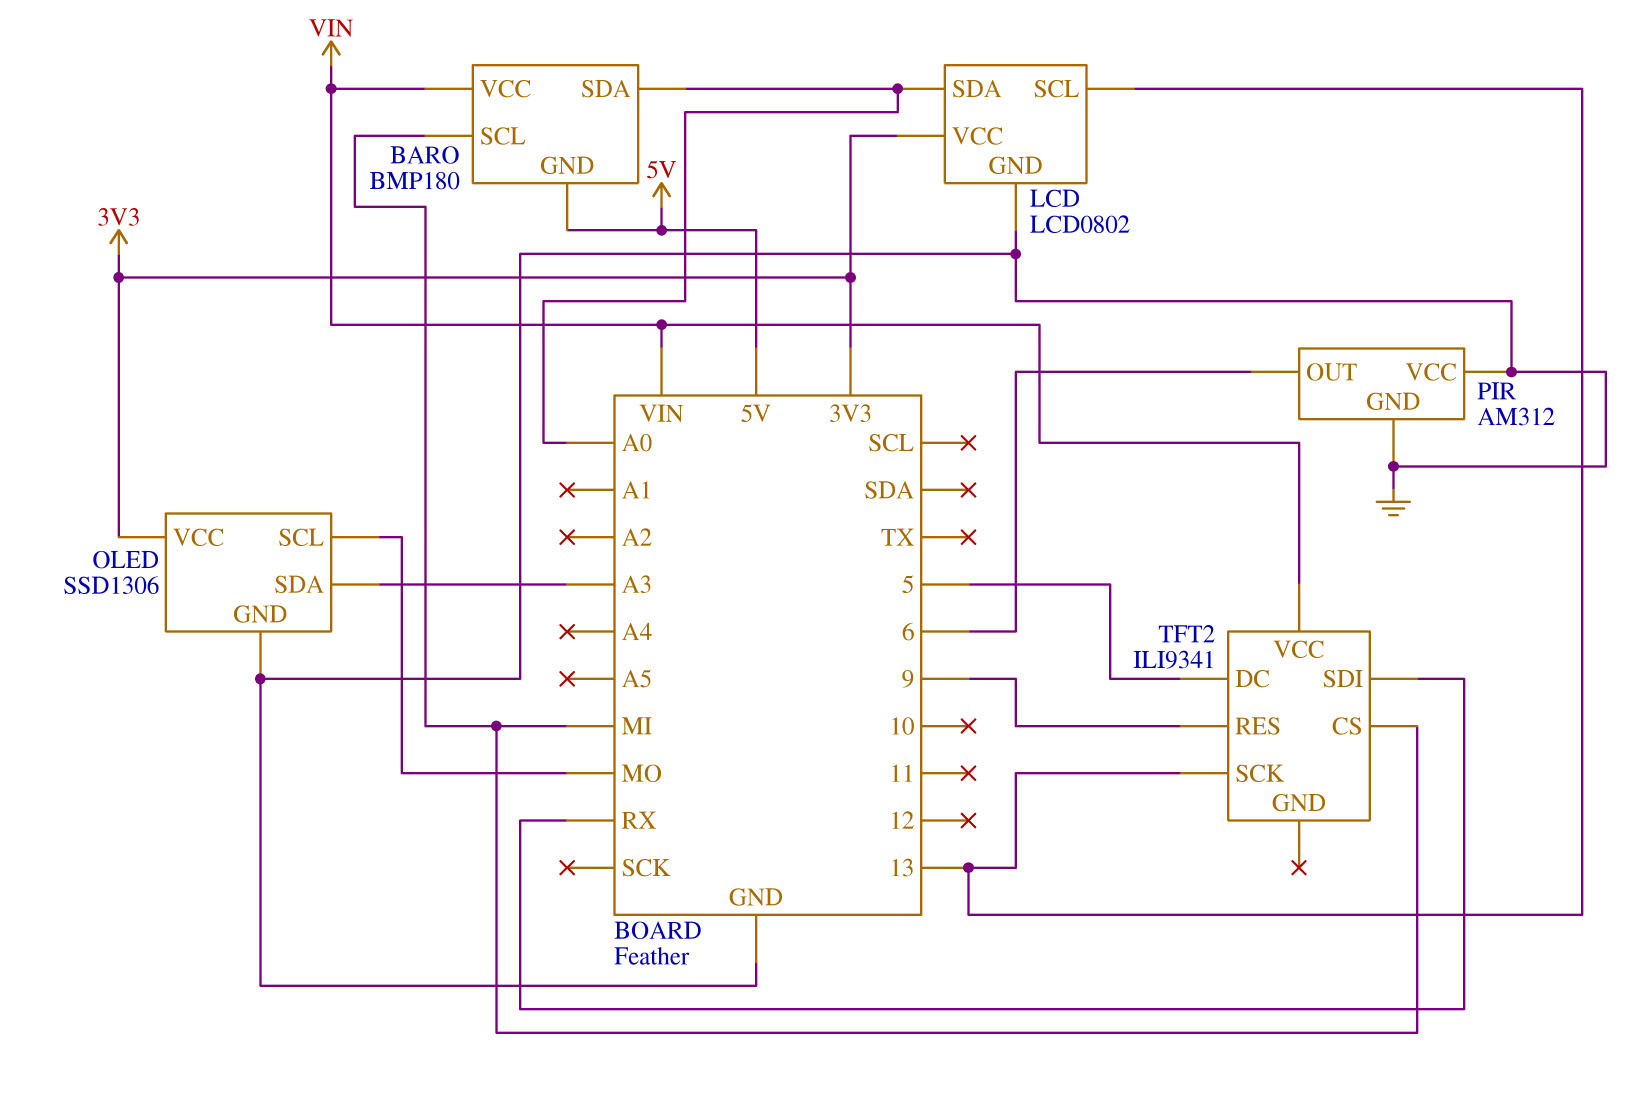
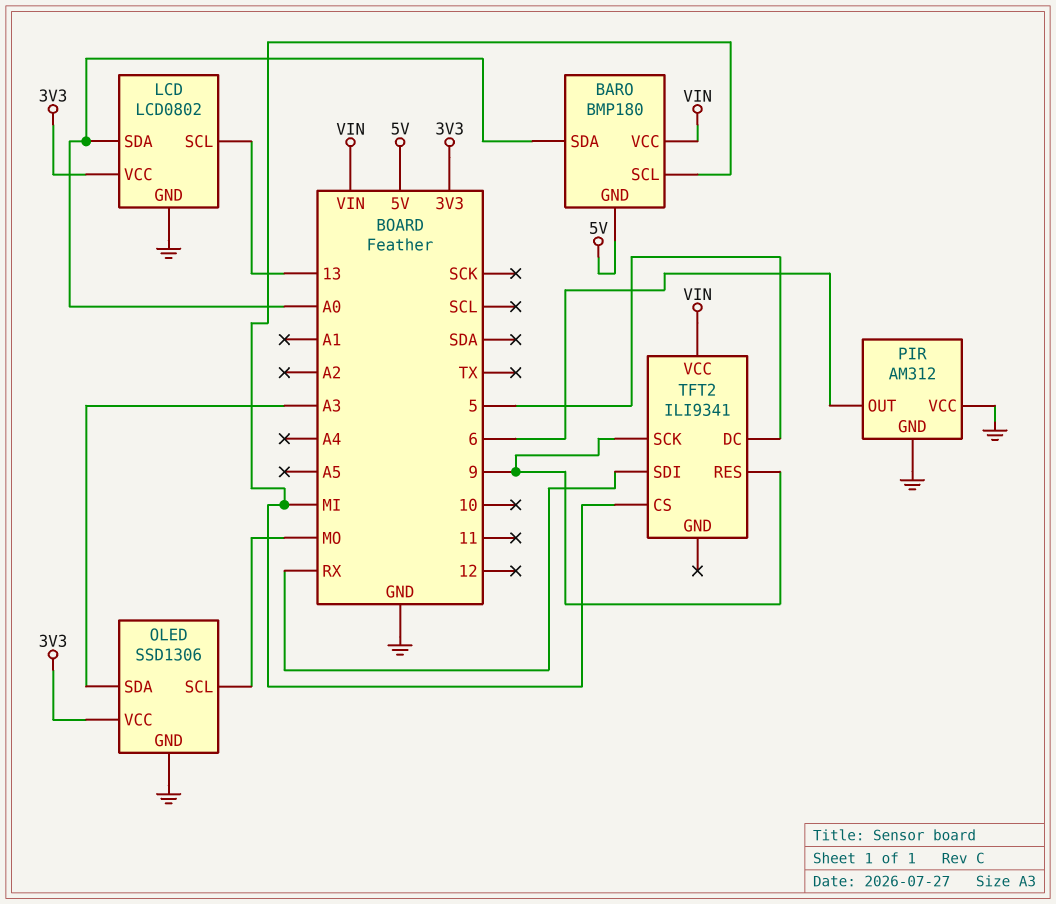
TFT2 pin SCK: 13 -> 9

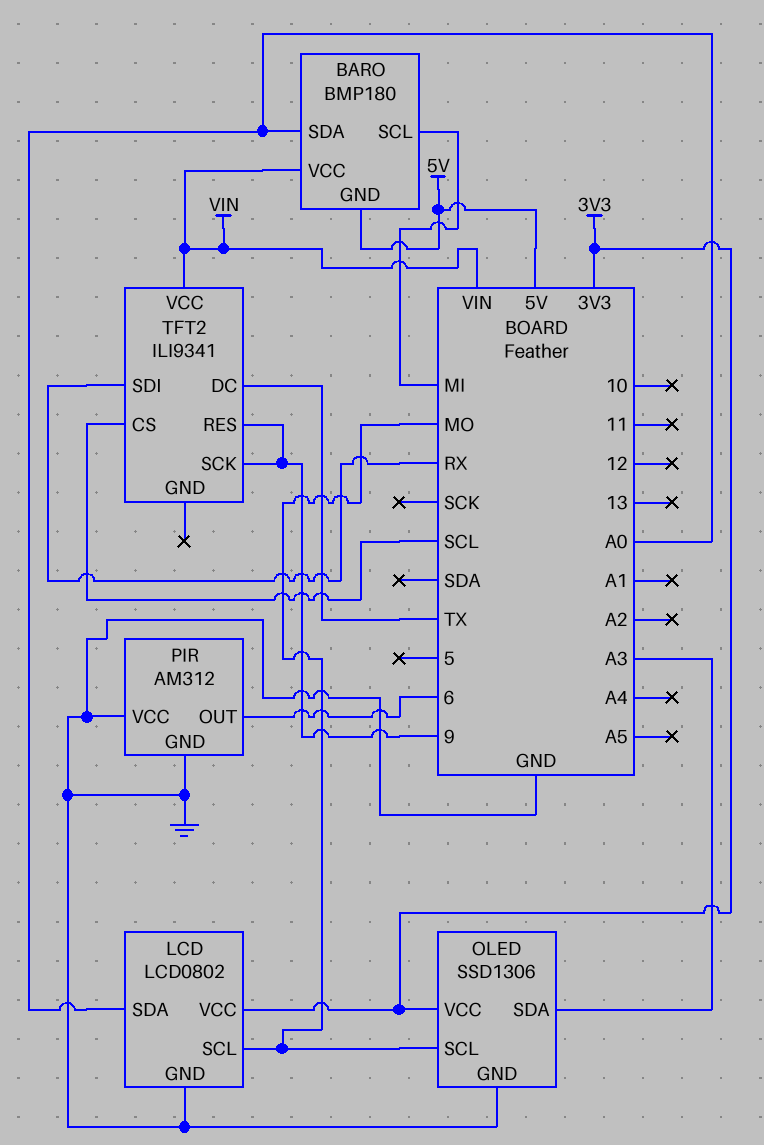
LCD pin SCL: 13 -> MO
TFT2 pin CS: MI -> SCL
TFT2 pin DC: 5 -> TX

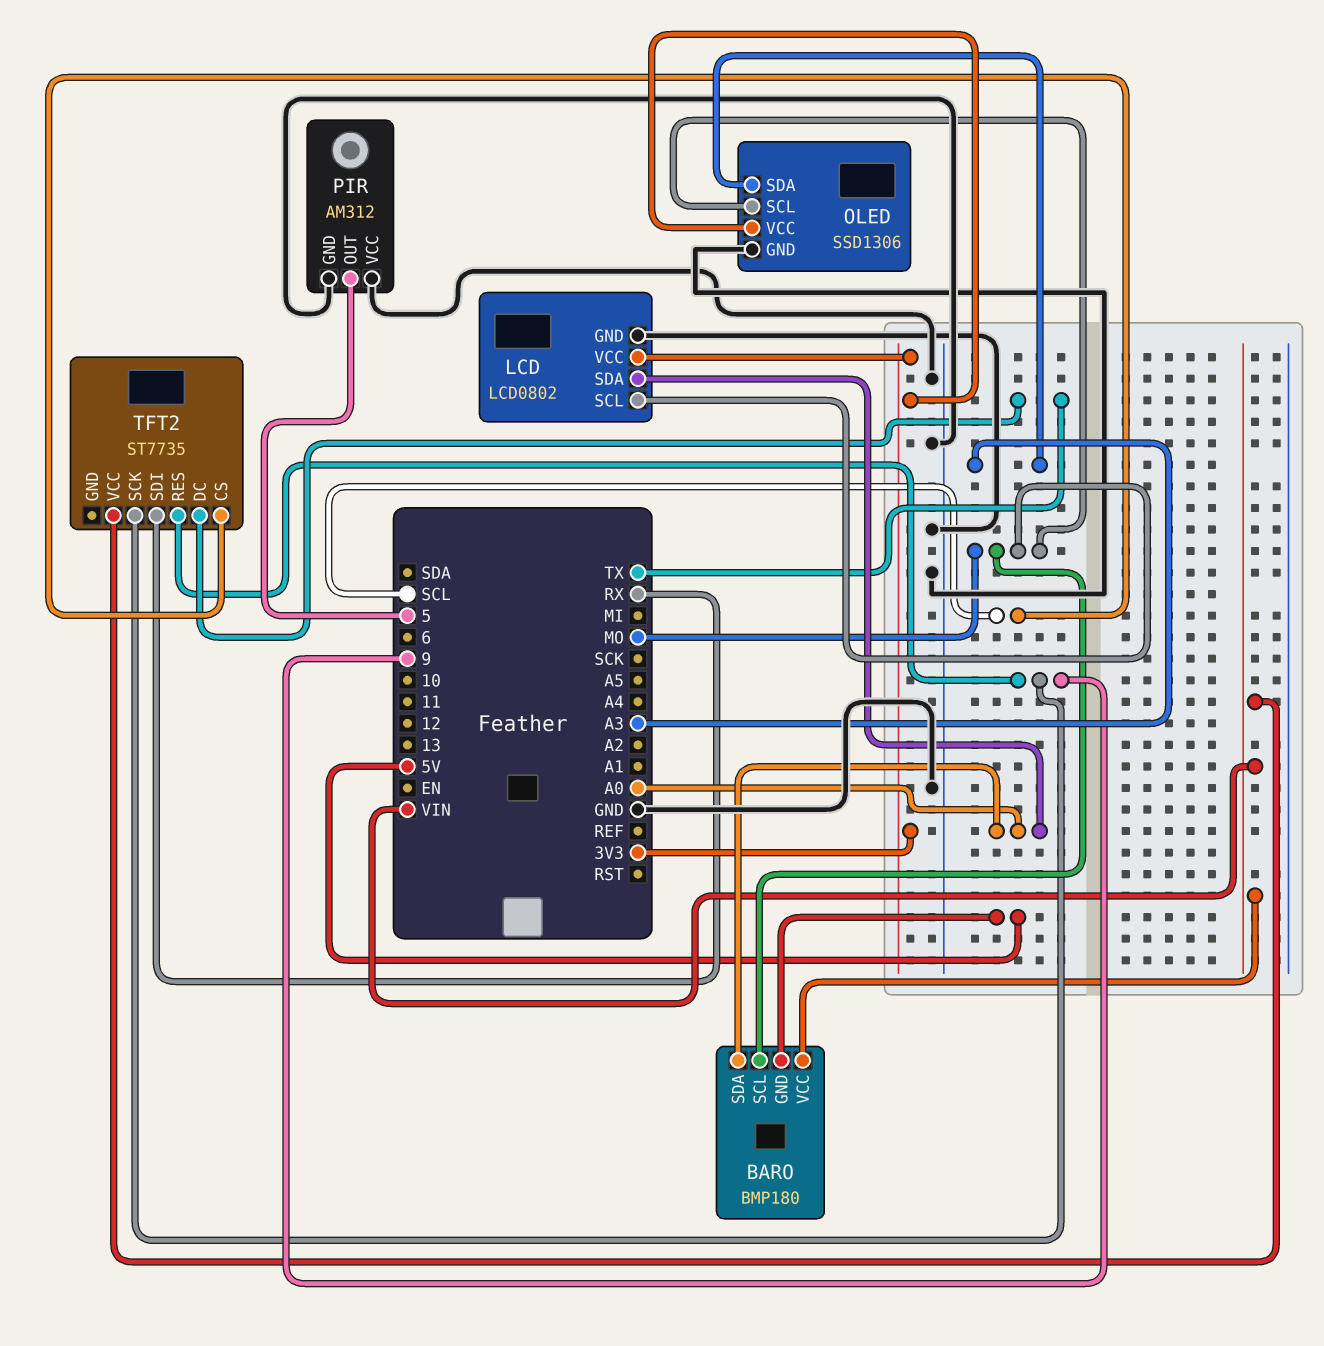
BARO pin SCL: MI -> MO
PIR pin OUT: 6 -> 5
TFT2: ILI9341 -> ST7735

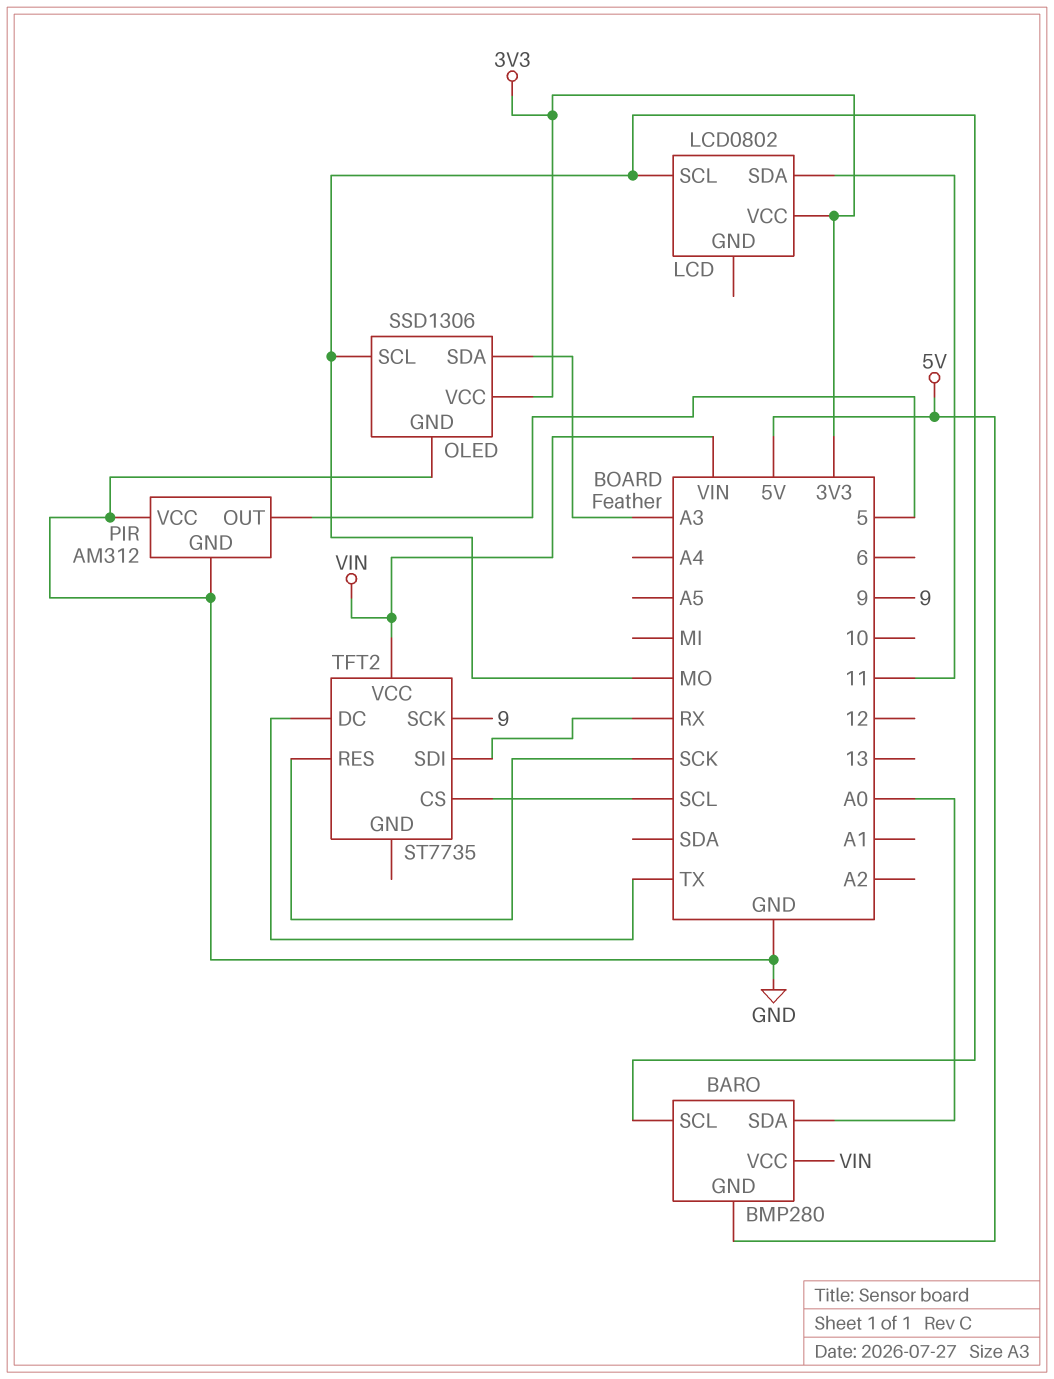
BARO: BMP180 -> BMP280
LCD pin GND: GND -> none
LCD pin SDA: A0 -> 11
TFT2 pin RES: 9 -> SCK

